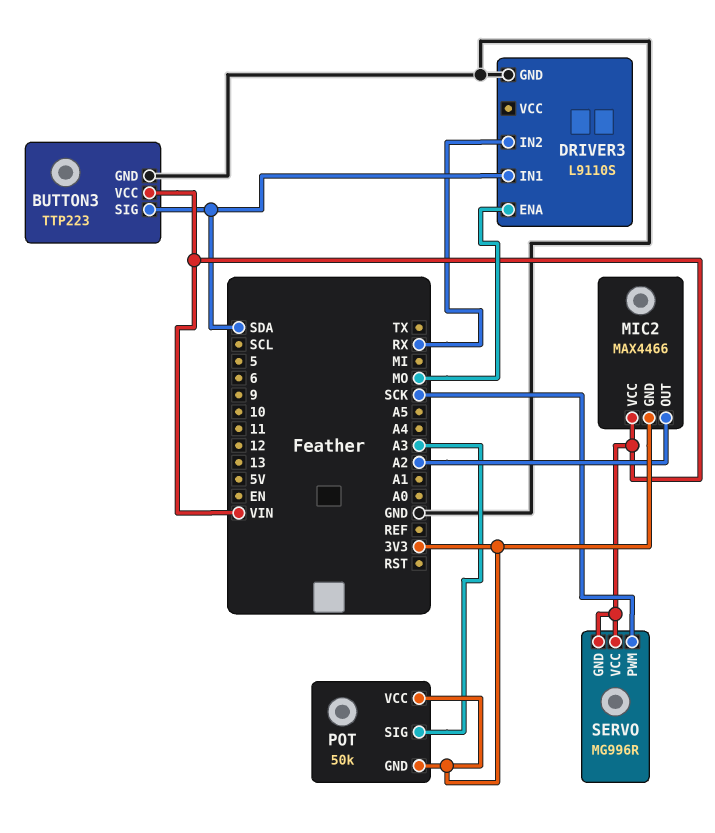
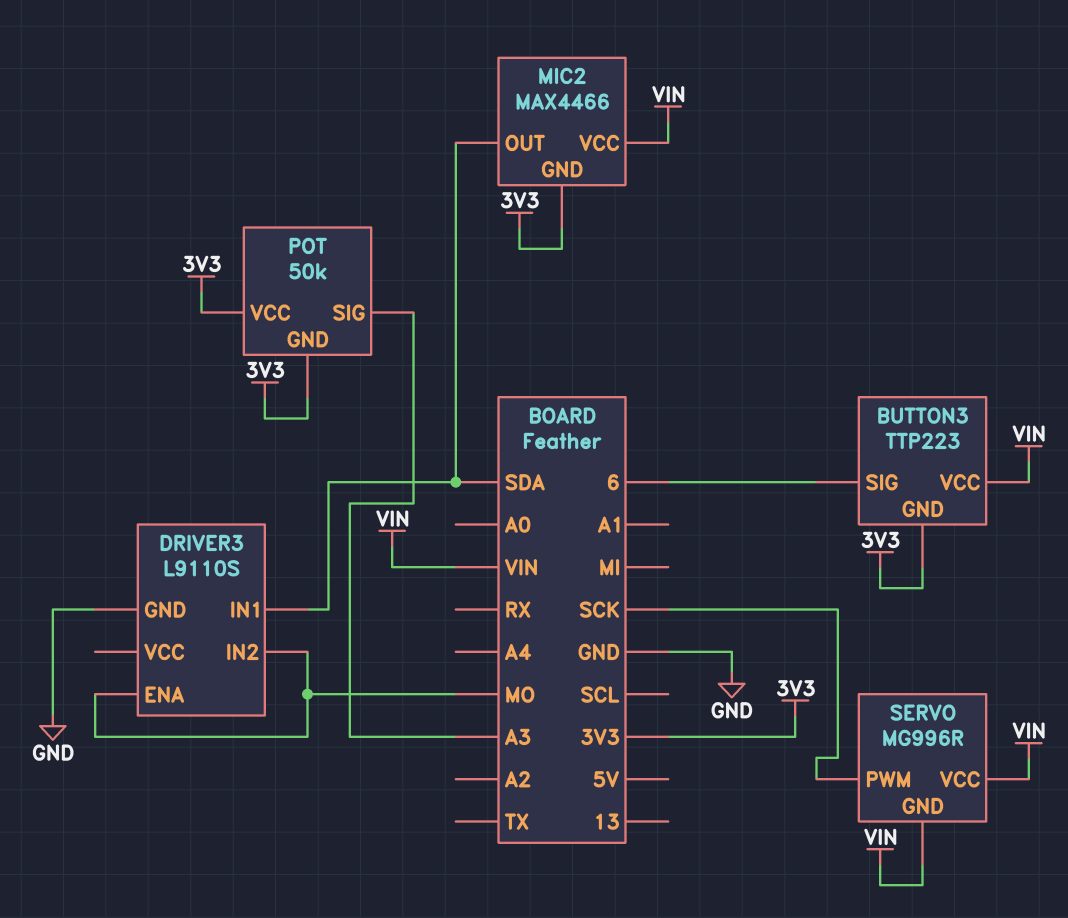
BUTTON3 pin GND: GND -> 3V3
BUTTON3 pin SIG: SDA -> 6
DRIVER3 pin IN2: RX -> MO
MIC2 pin OUT: A2 -> SDA

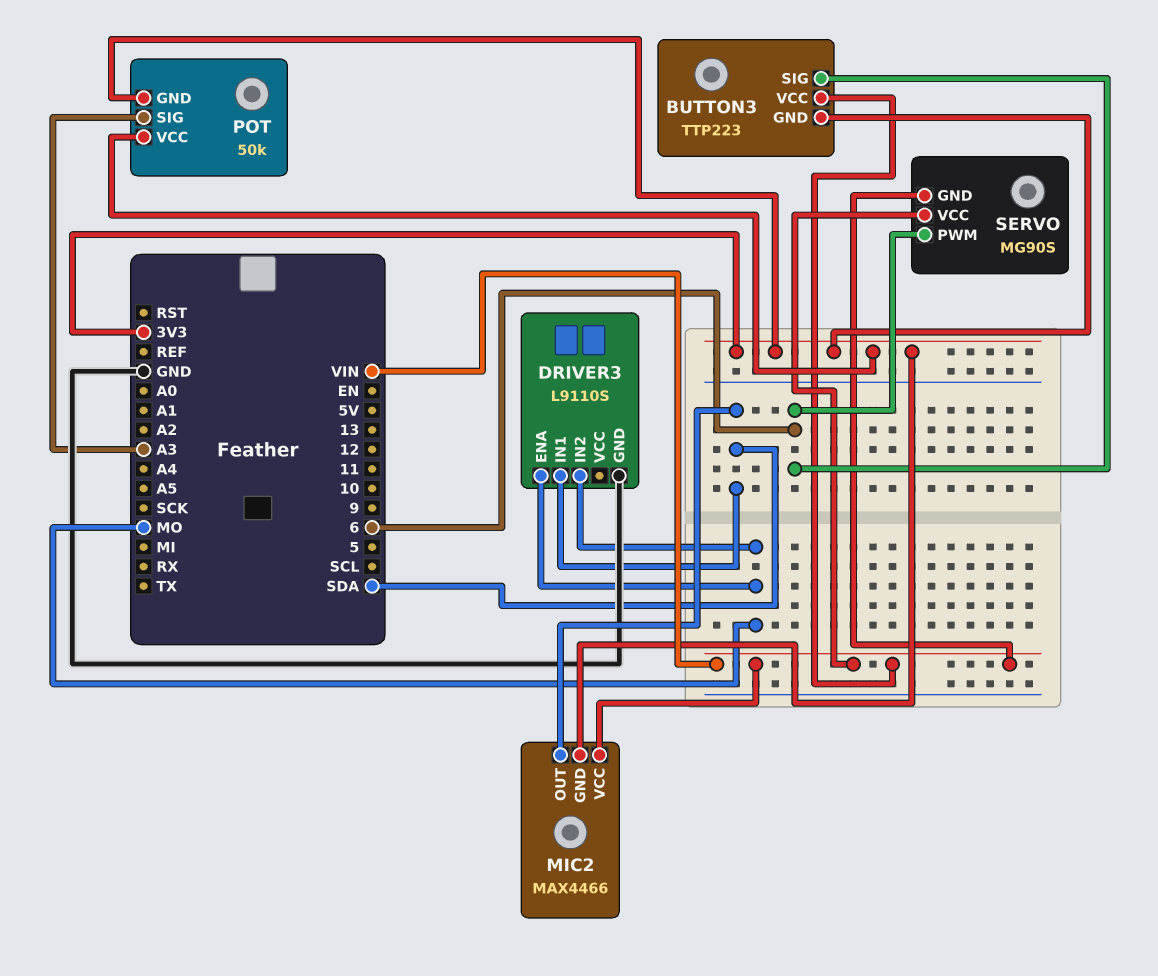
SERVO: MG996R -> MG90S
SERVO pin PWM: SCK -> 6

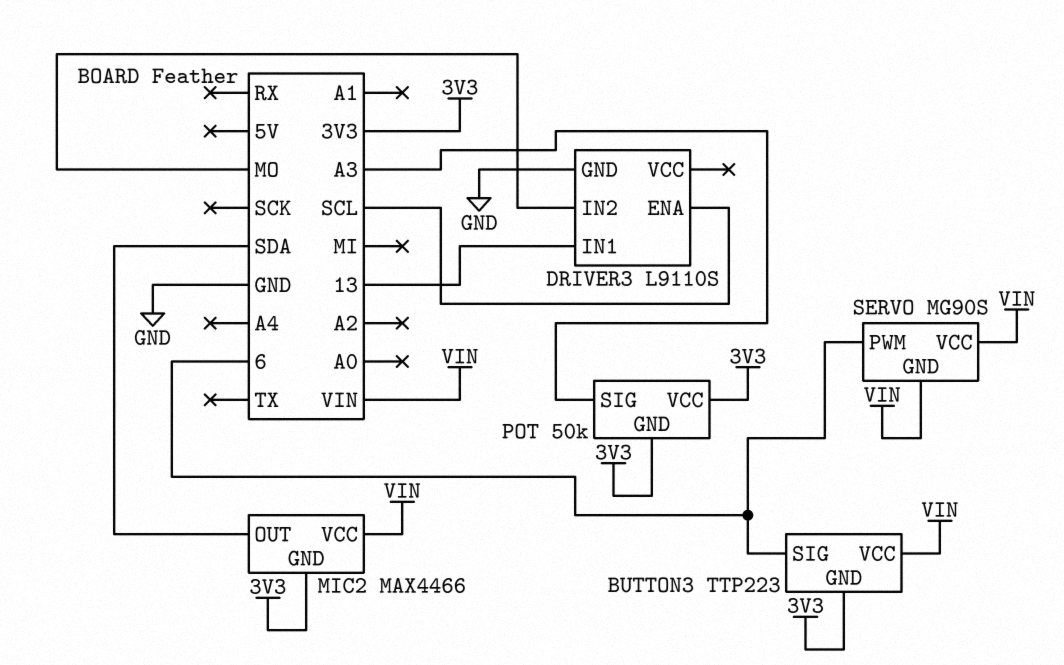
DRIVER3 pin ENA: MO -> SCL
DRIVER3 pin IN1: SDA -> 13

